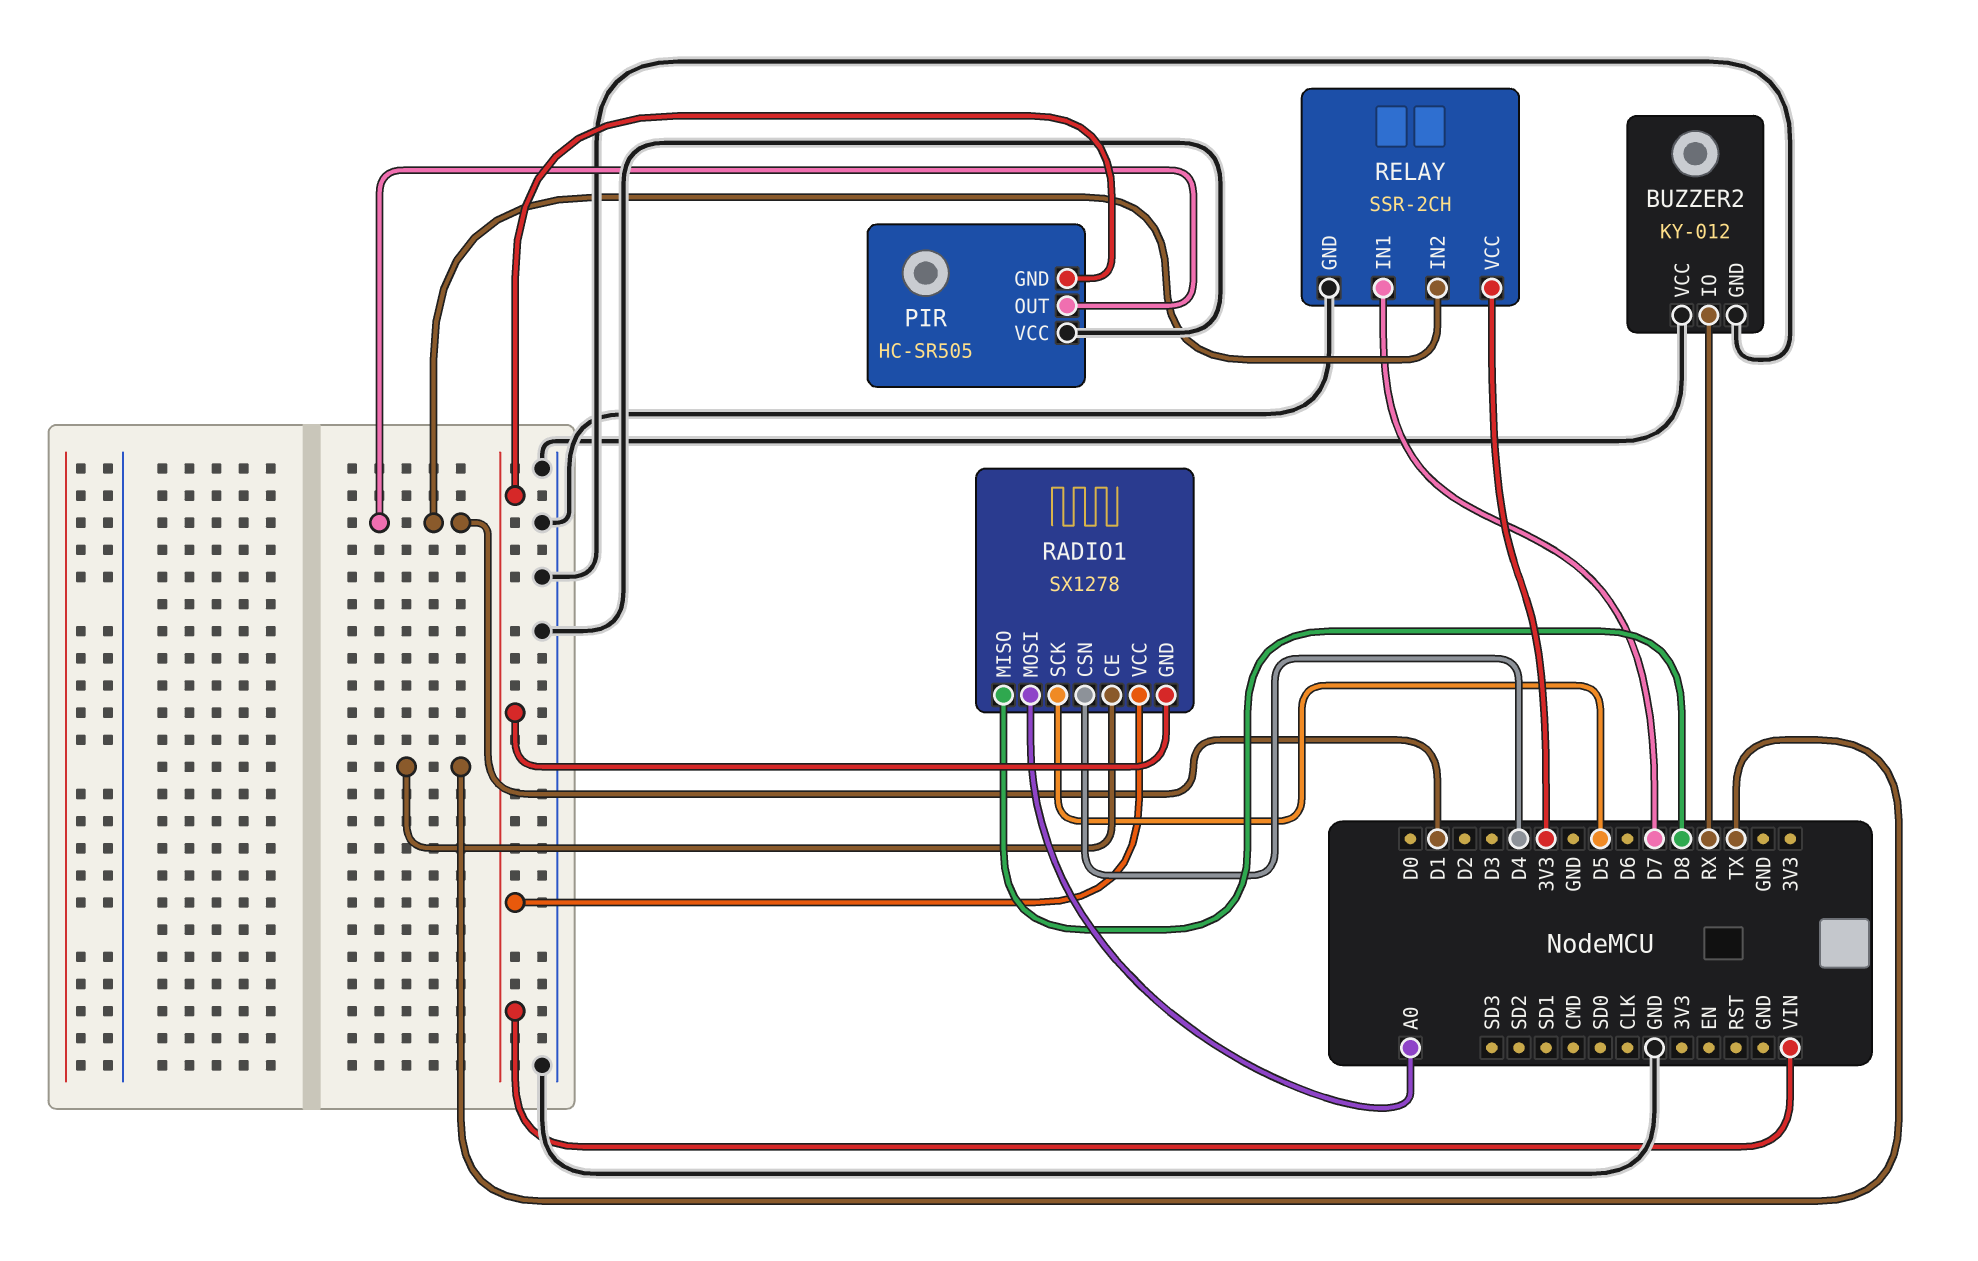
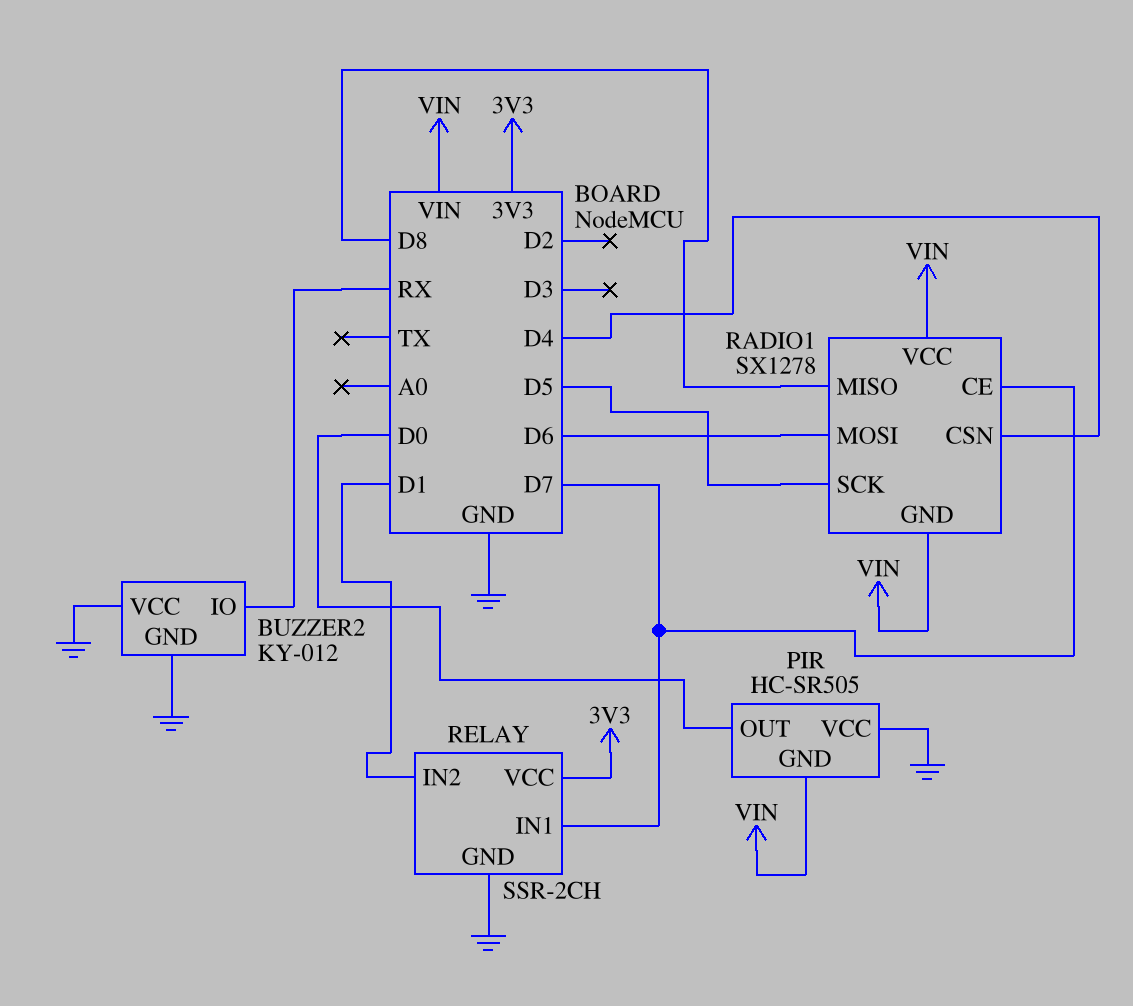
PIR pin OUT: D1 -> D0
RADIO1 pin CE: TX -> D7
RADIO1 pin MOSI: A0 -> D6

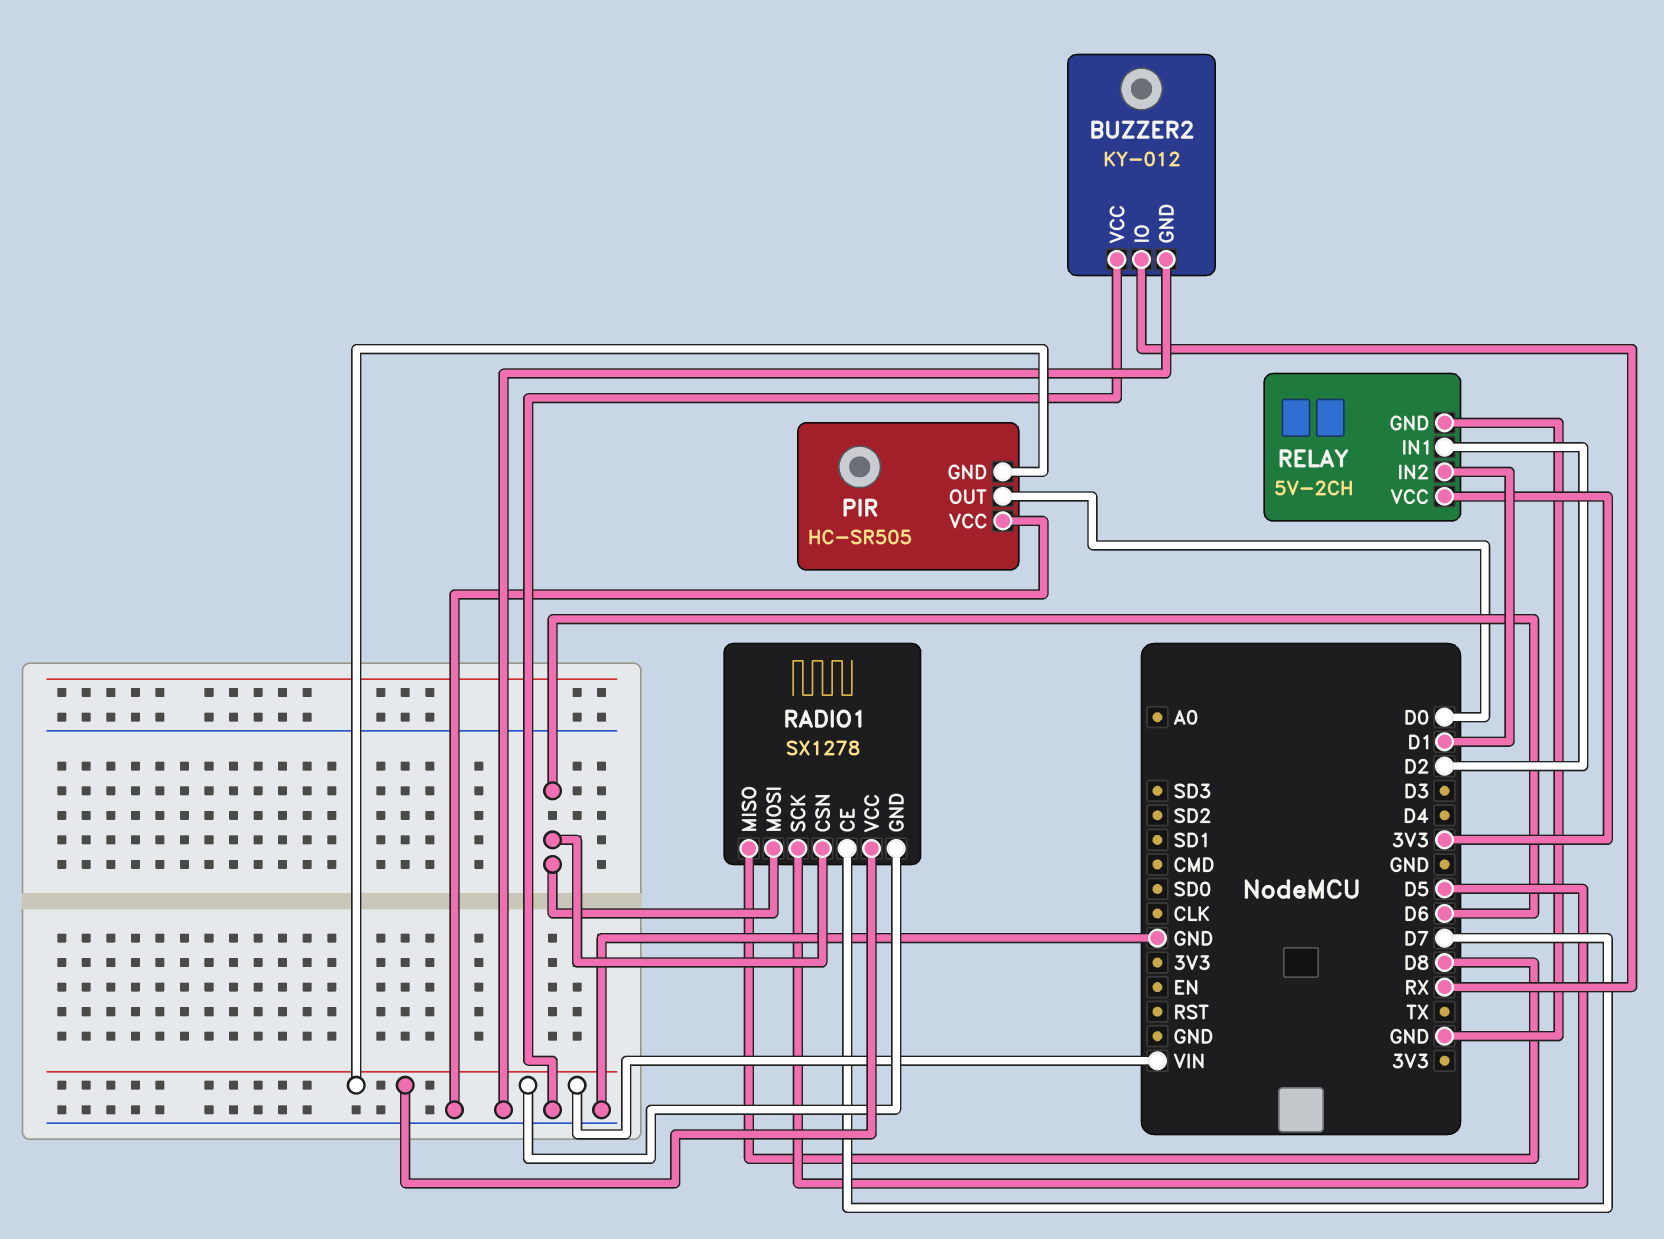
RADIO1 pin CSN: D4 -> D6
RELAY: SSR-2CH -> 5V-2CH
RELAY pin IN1: D7 -> D2

